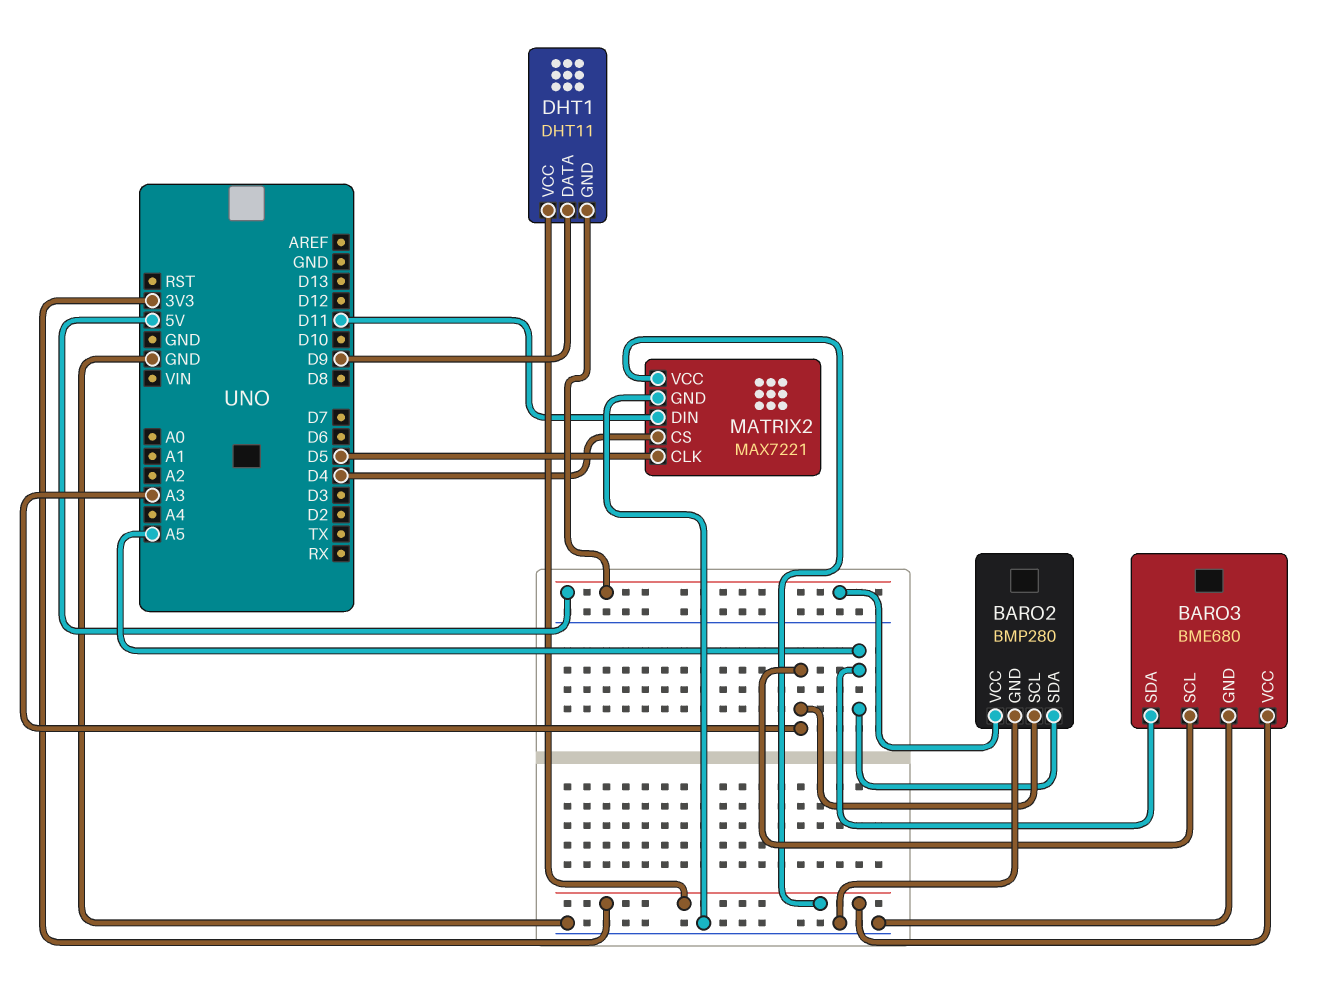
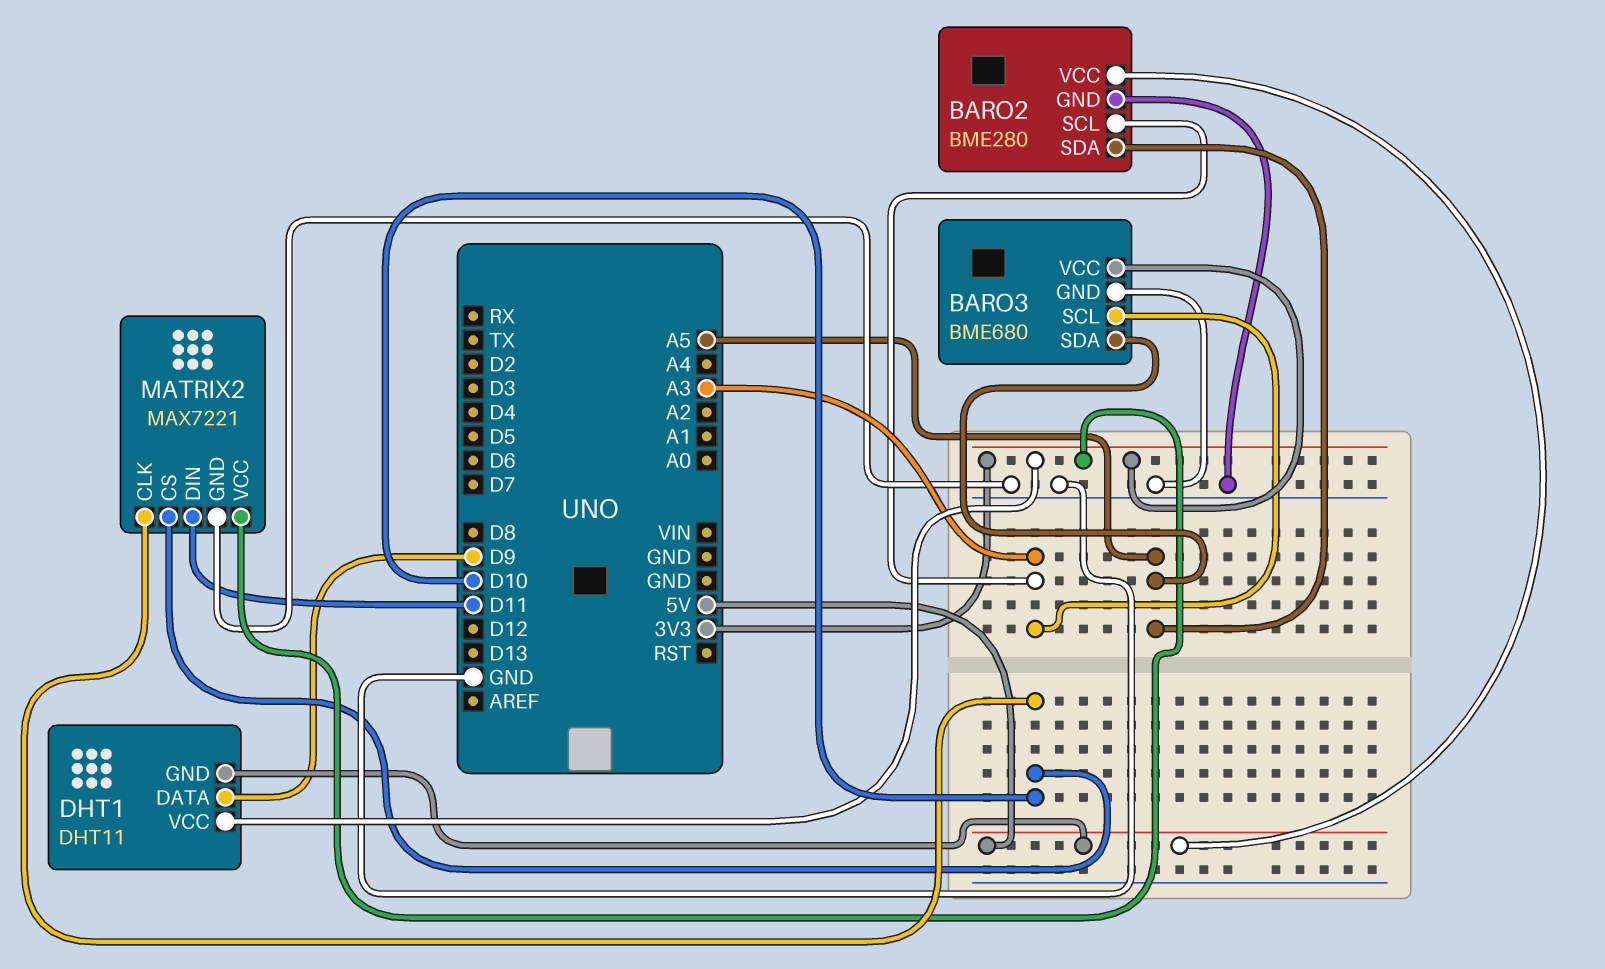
BARO2: BMP280 -> BME280
MATRIX2 pin CLK: D5 -> D10
MATRIX2 pin CS: D4 -> D10

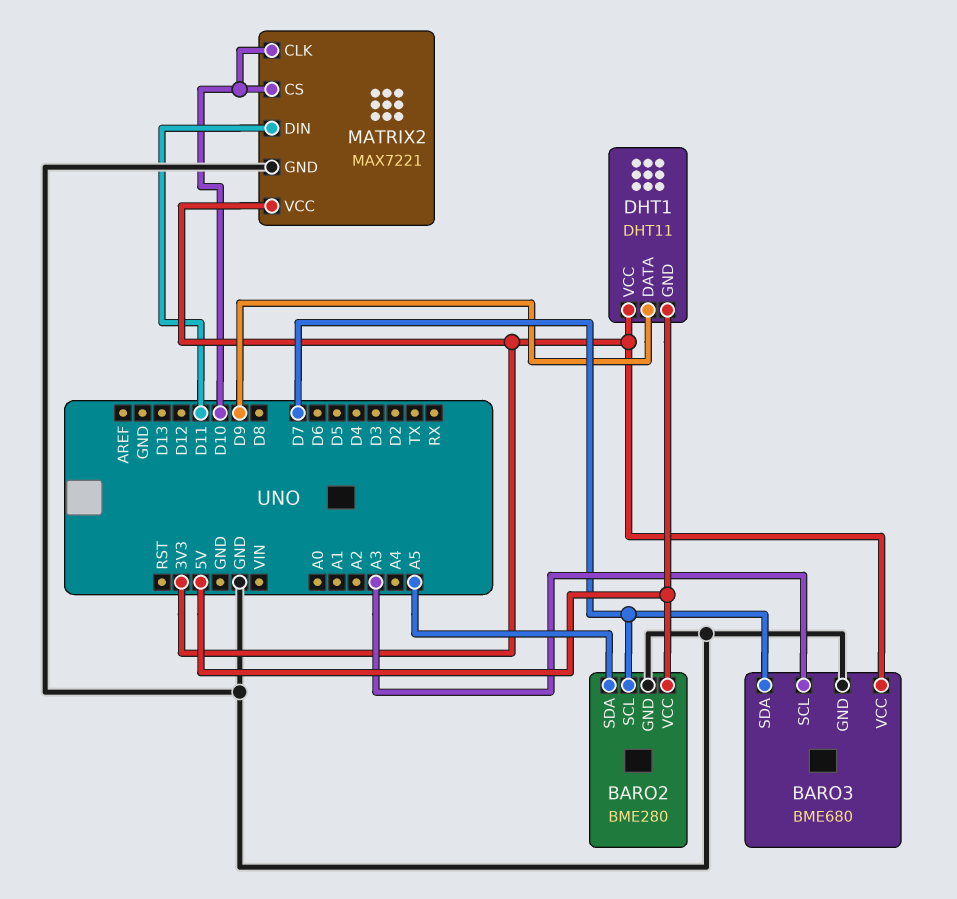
BARO2 pin SCL: A3 -> D7
BARO3 pin SDA: A5 -> D7

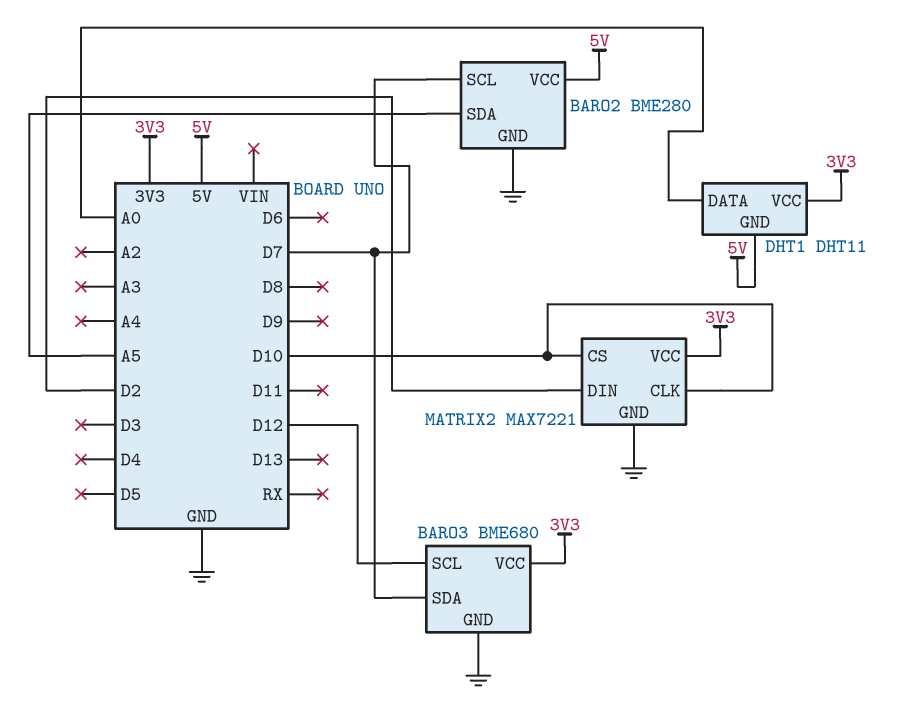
BARO3 pin SCL: A3 -> D12
DHT1 pin DATA: D9 -> A0
MATRIX2 pin DIN: D11 -> D2

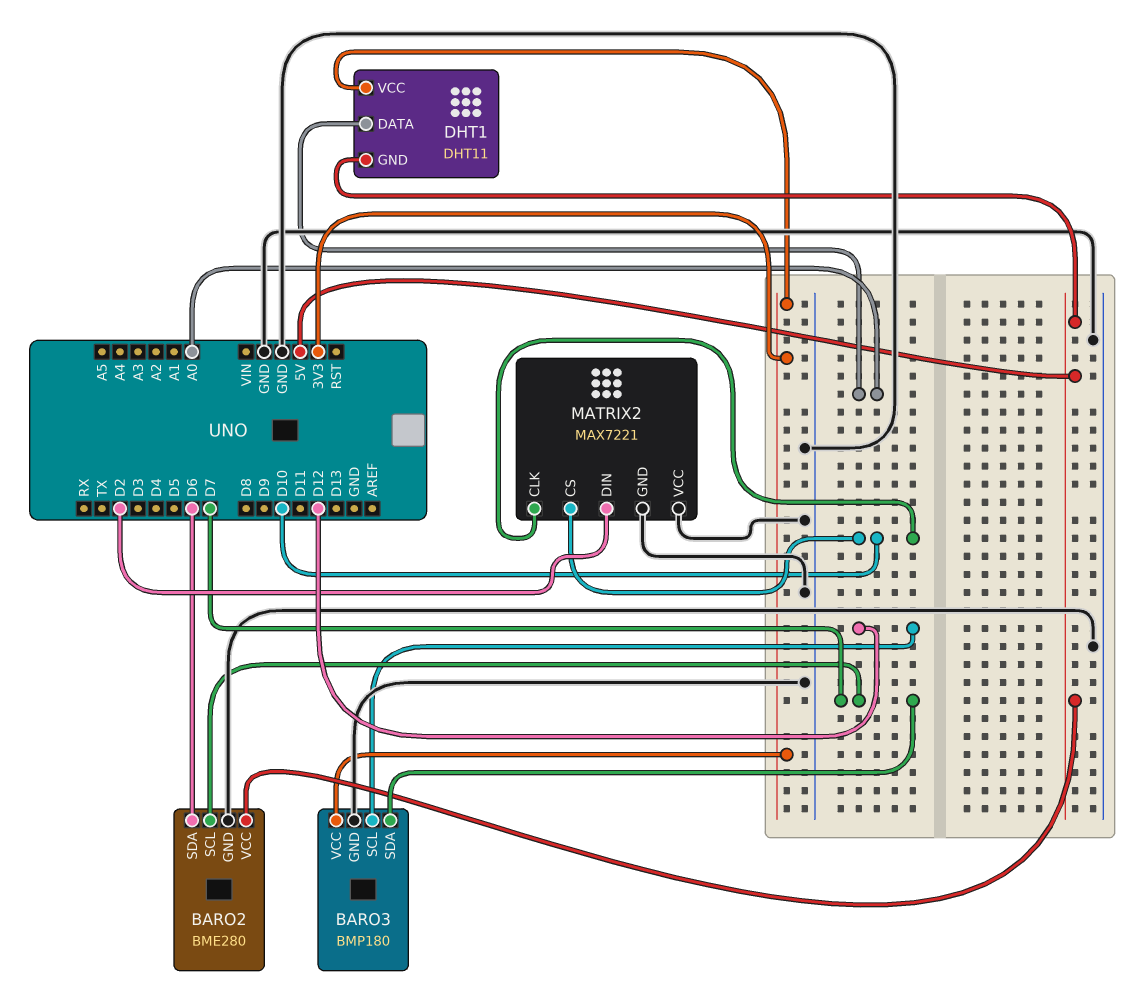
BARO2 pin SDA: A5 -> D6
BARO3: BME680 -> BMP180
MATRIX2 pin VCC: 3V3 -> GND

